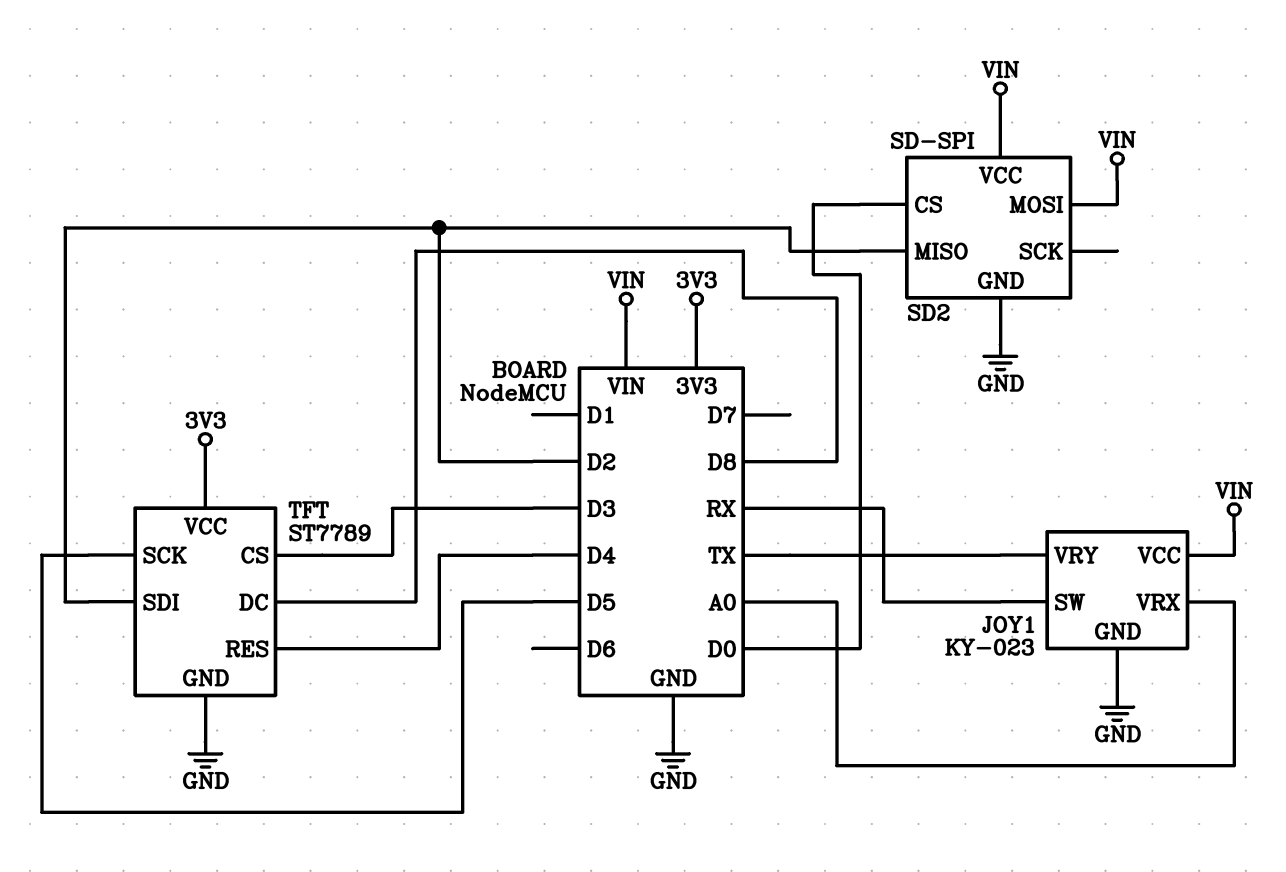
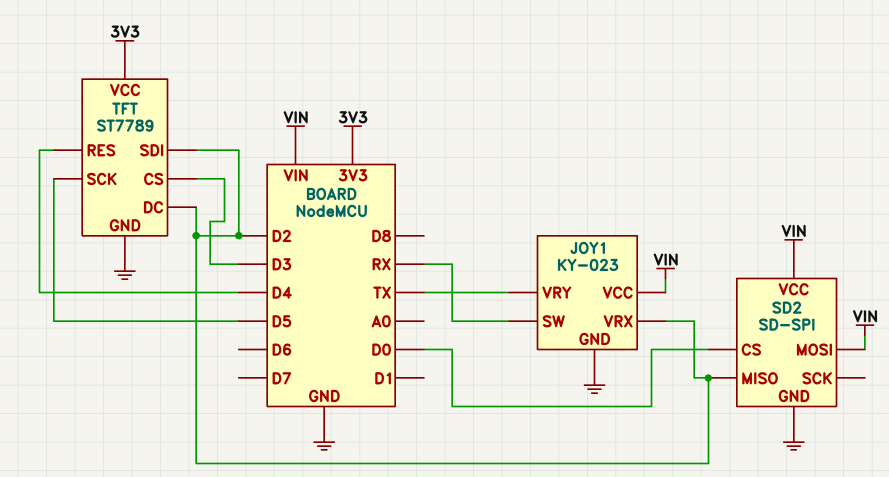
JOY1 pin VRX: A0 -> D2
TFT pin DC: D8 -> D2

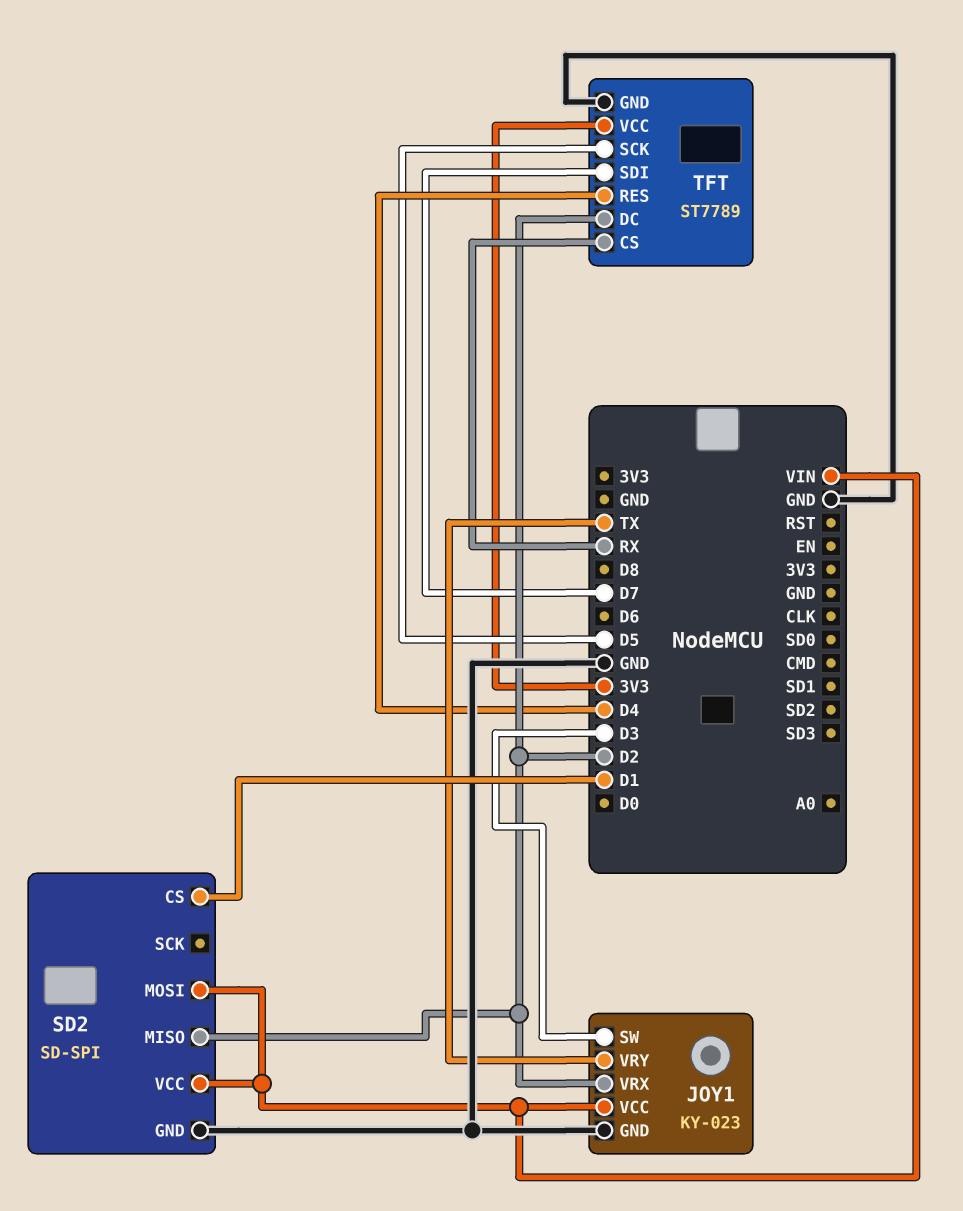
JOY1 pin SW: RX -> D3
SD2 pin CS: D0 -> D1
TFT pin CS: D3 -> RX
TFT pin SDI: D2 -> D7

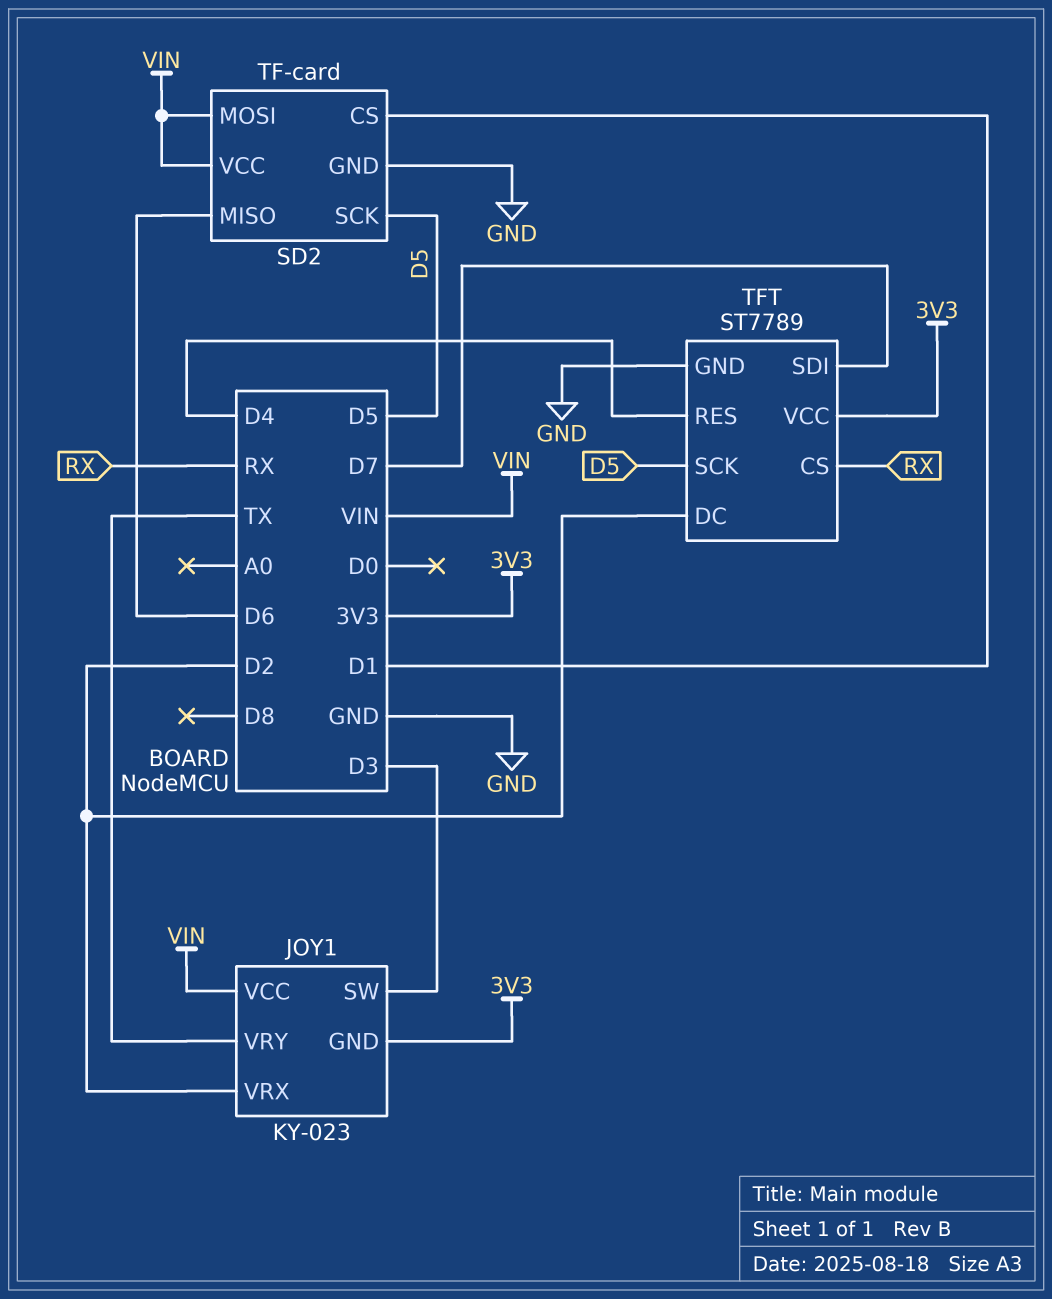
JOY1 pin GND: GND -> 3V3
SD2: SD-SPI -> TF-card
SD2 pin MISO: D2 -> D6
SD2 pin SCK: none -> D5

